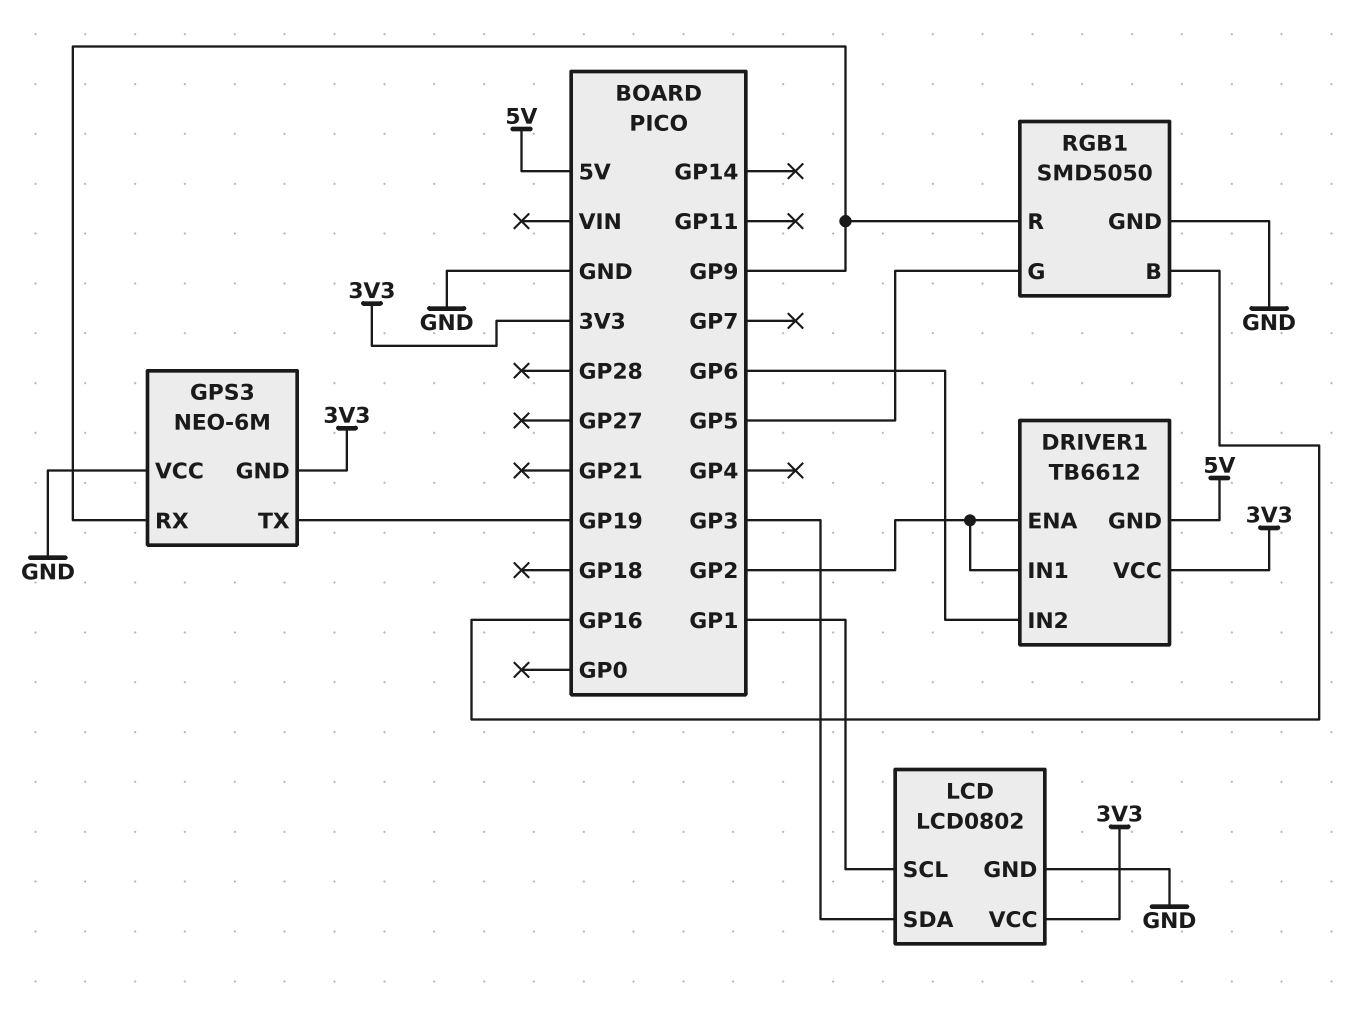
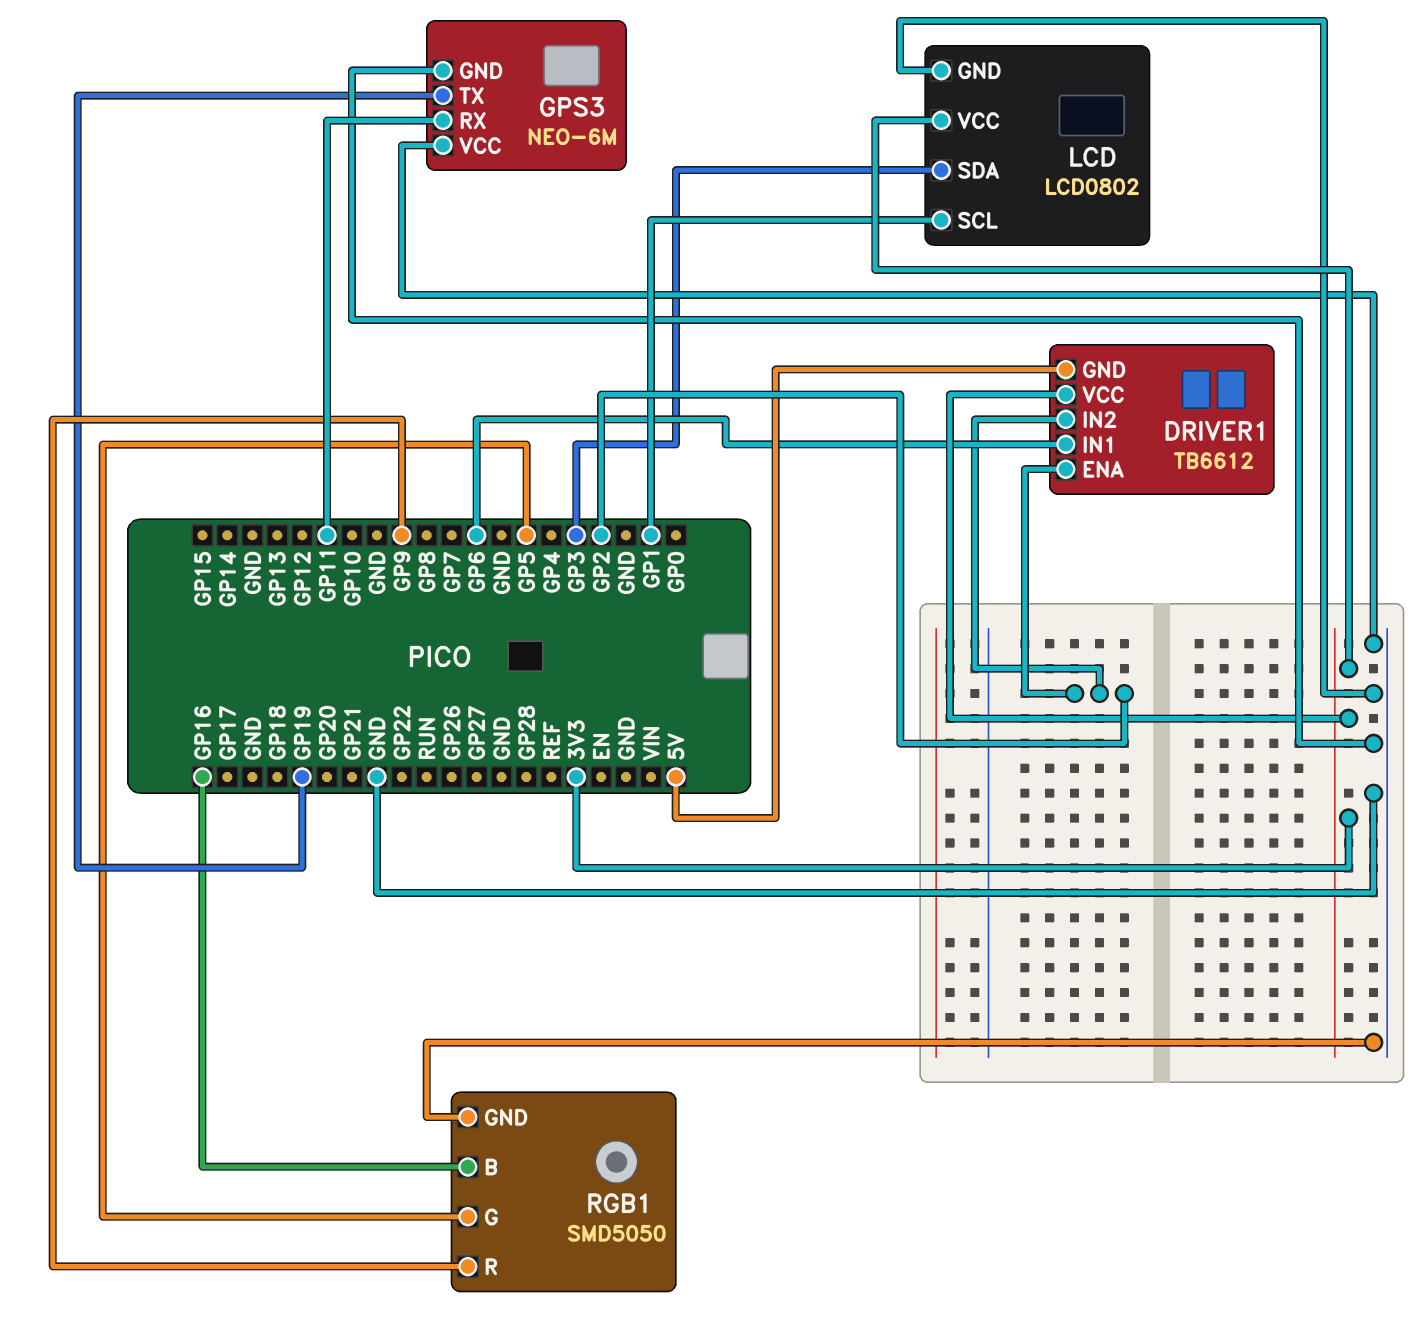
DRIVER1 pin IN1: GP2 -> GP6
DRIVER1 pin IN2: GP6 -> GP2
GPS3 pin GND: 3V3 -> GND
GPS3 pin RX: GP9 -> GP11

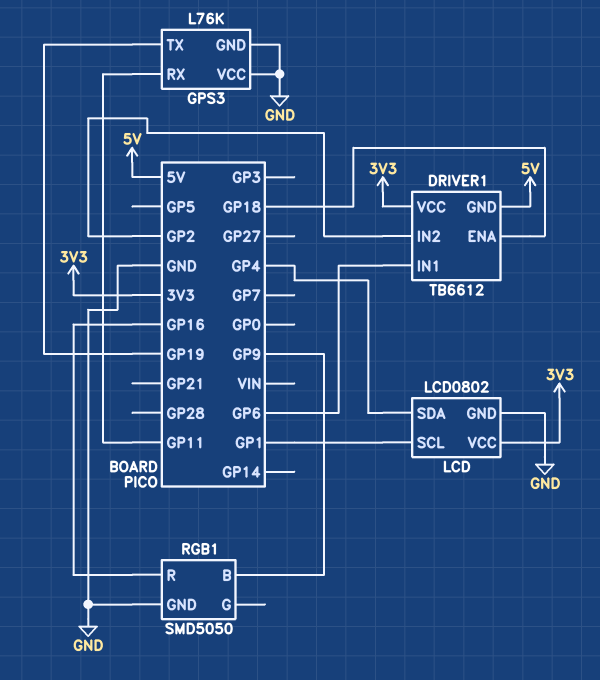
DRIVER1 pin ENA: GP2 -> GP18
GPS3: NEO-6M -> L76K
LCD pin SDA: GP3 -> GP4
RGB1 pin B: GP16 -> GP9
RGB1 pin G: GP5 -> none
RGB1 pin R: GP9 -> GP16

